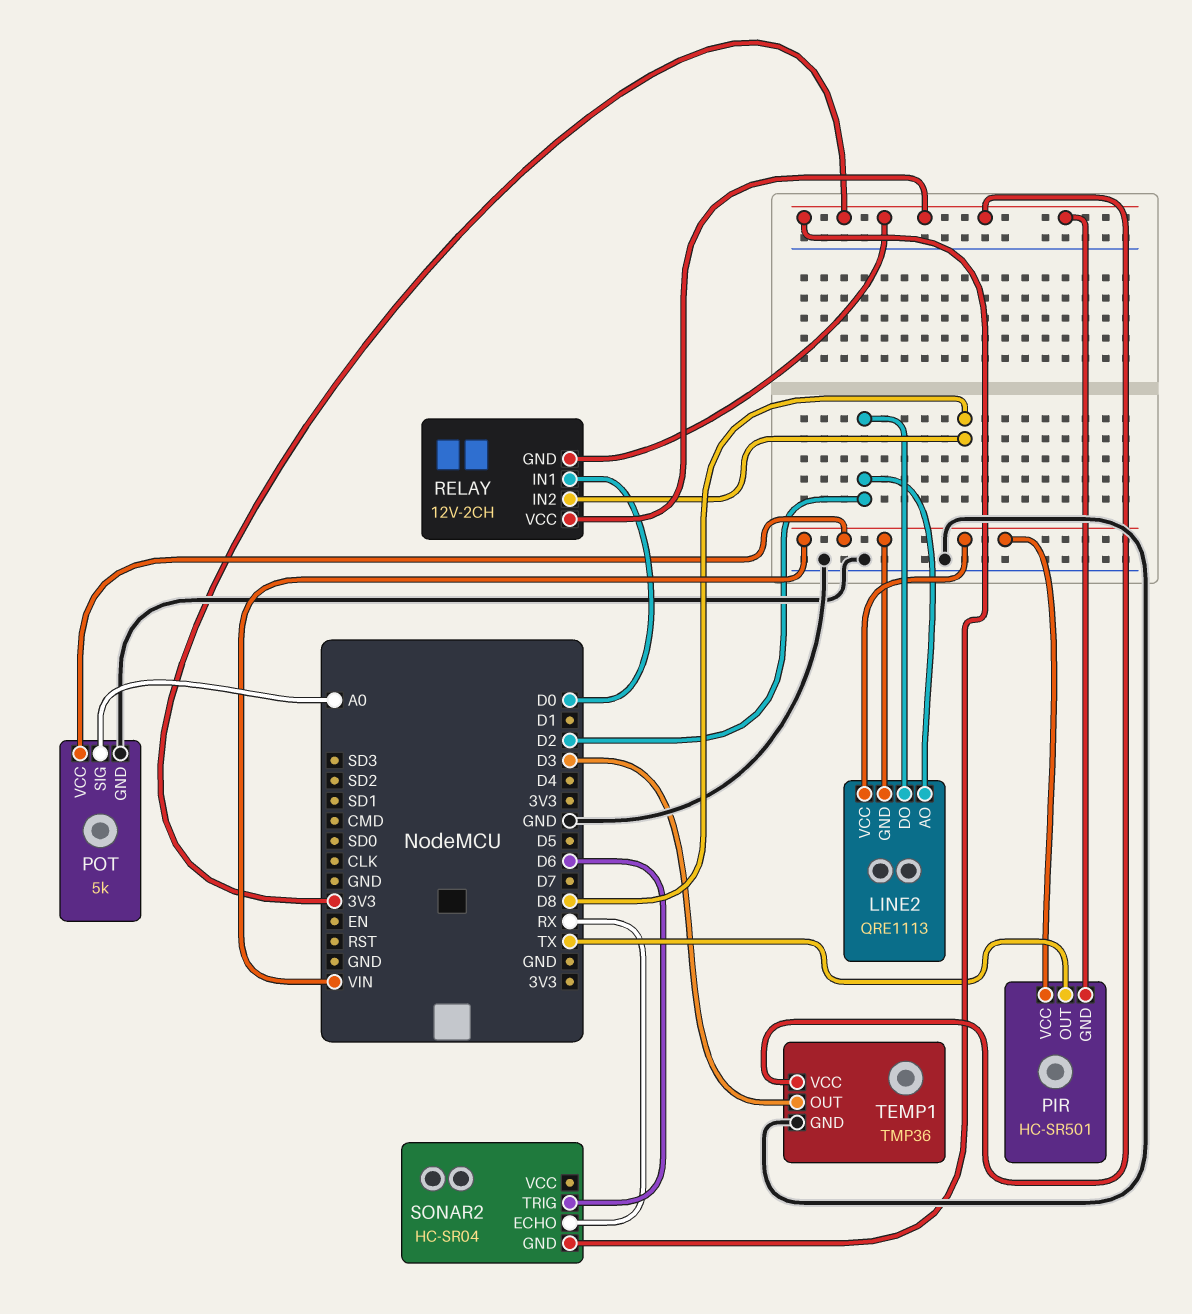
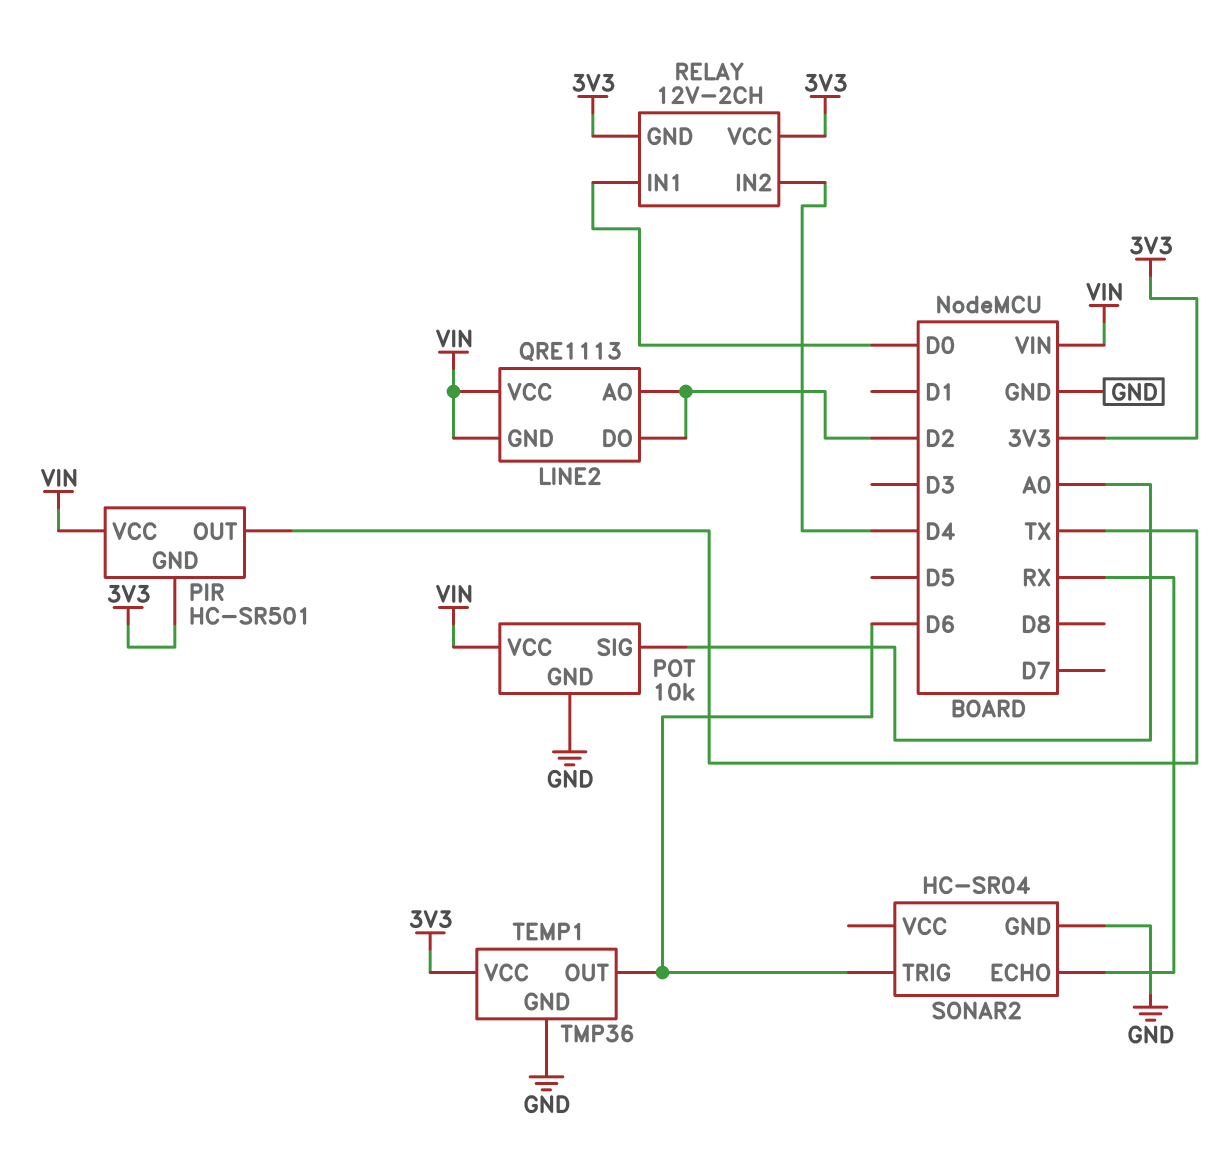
POT: 5k -> 10k
RELAY pin IN2: D8 -> D4
SONAR2 pin GND: 3V3 -> GND
TEMP1 pin OUT: D3 -> D6

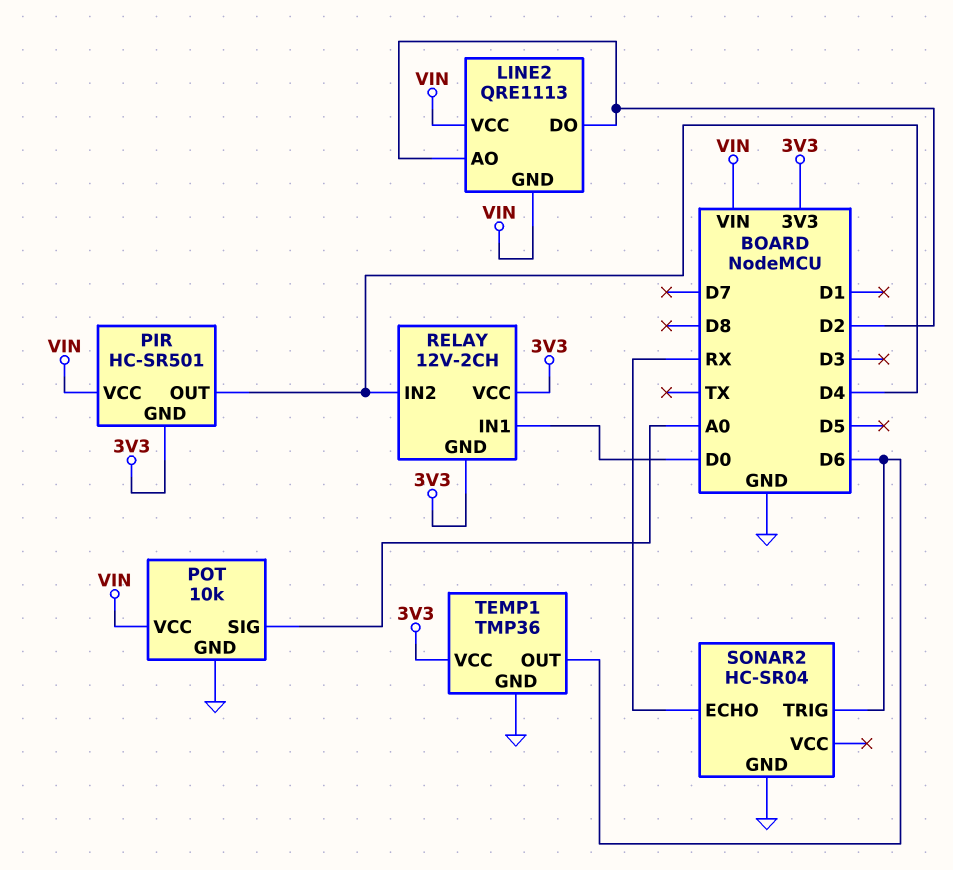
PIR pin OUT: TX -> D4

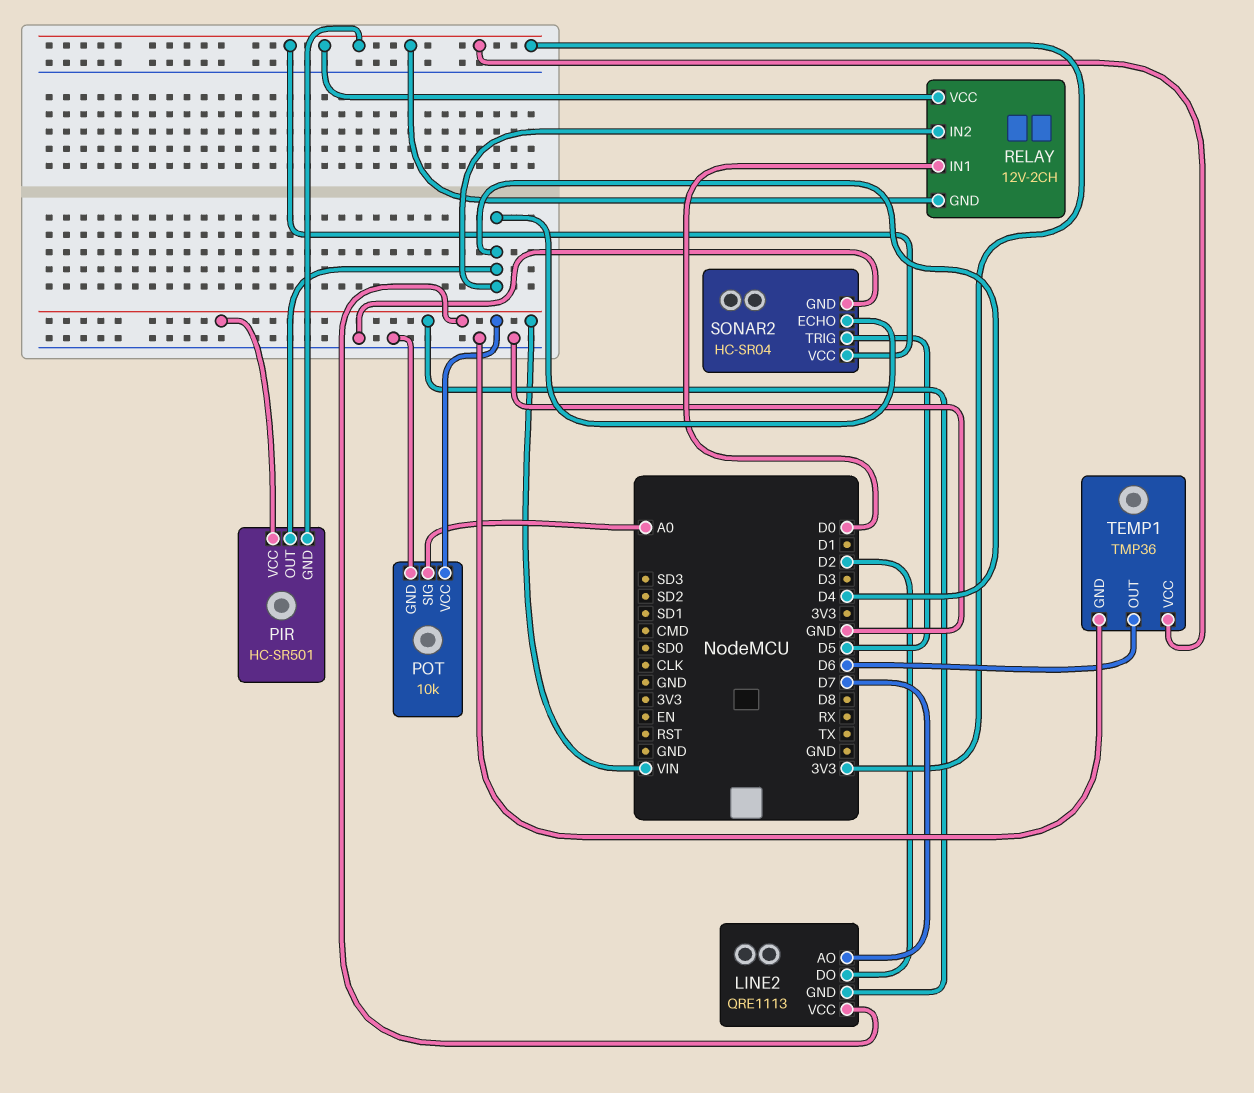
LINE2 pin AO: D2 -> D7
SONAR2 pin ECHO: RX -> D4
SONAR2 pin TRIG: D6 -> D5
SONAR2 pin VCC: none -> 3V3

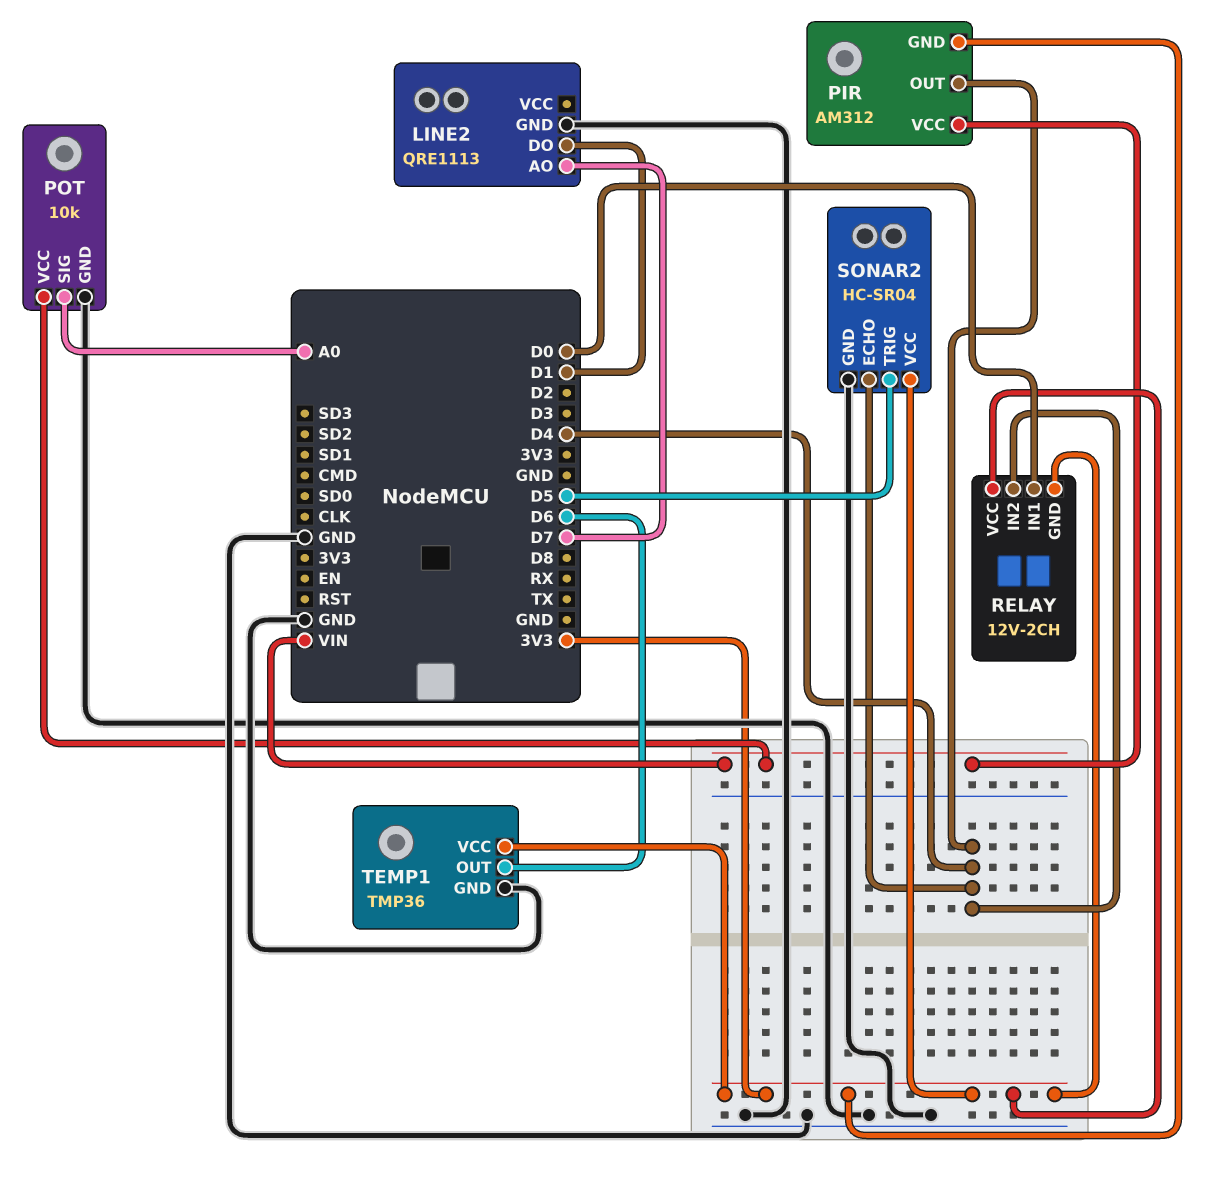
LINE2 pin DO: D2 -> D1
LINE2 pin GND: VIN -> GND
LINE2 pin VCC: VIN -> none
PIR: HC-SR501 -> AM312

